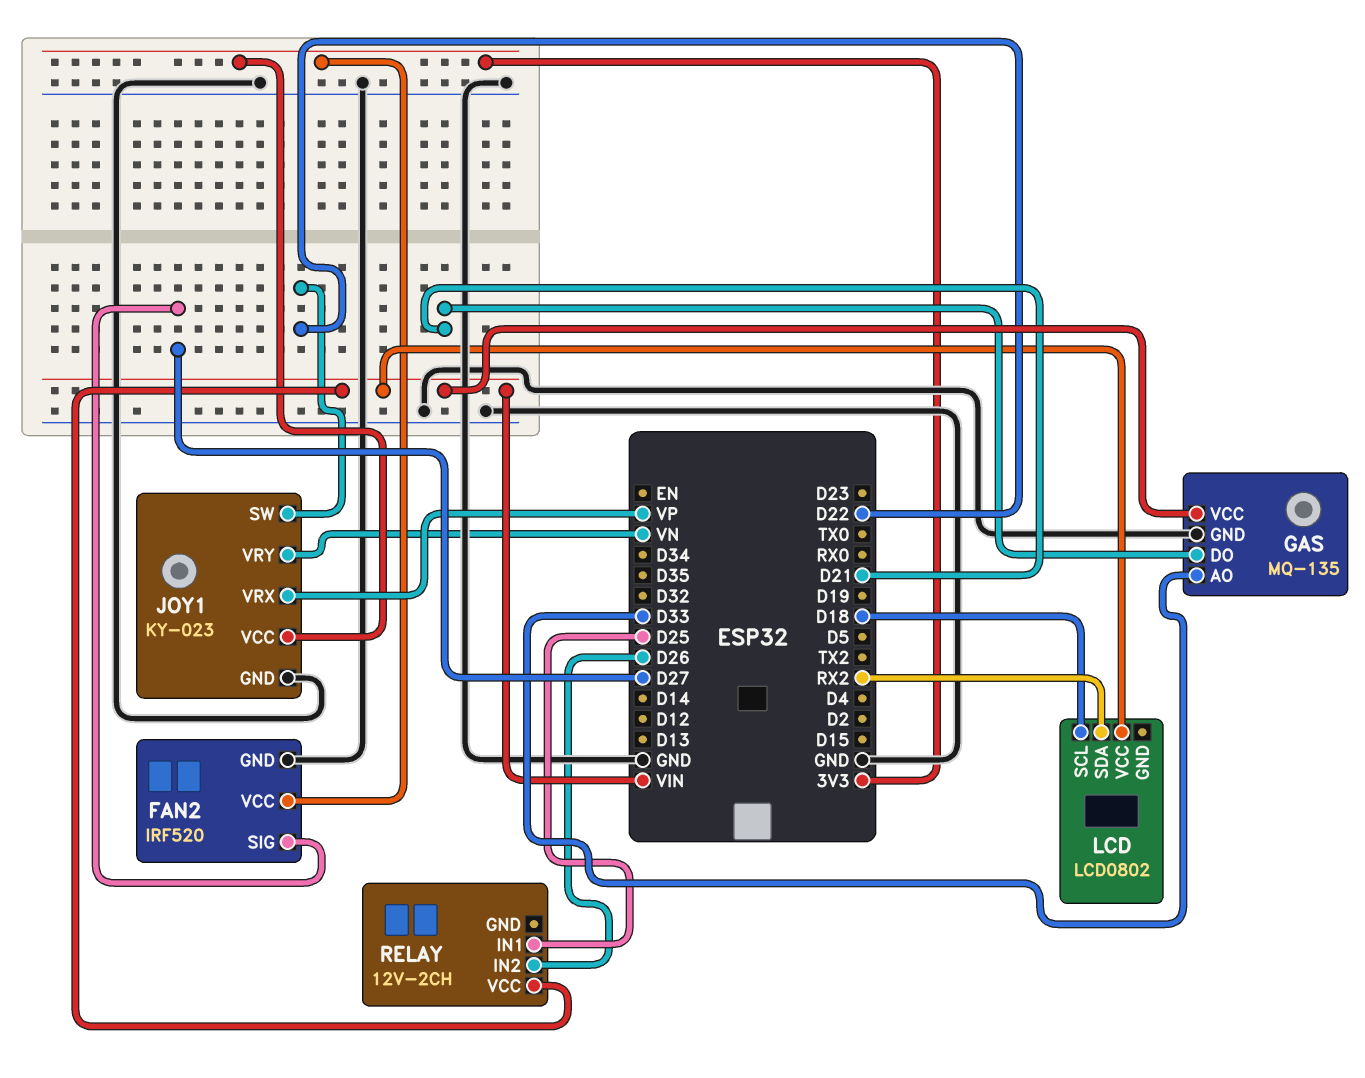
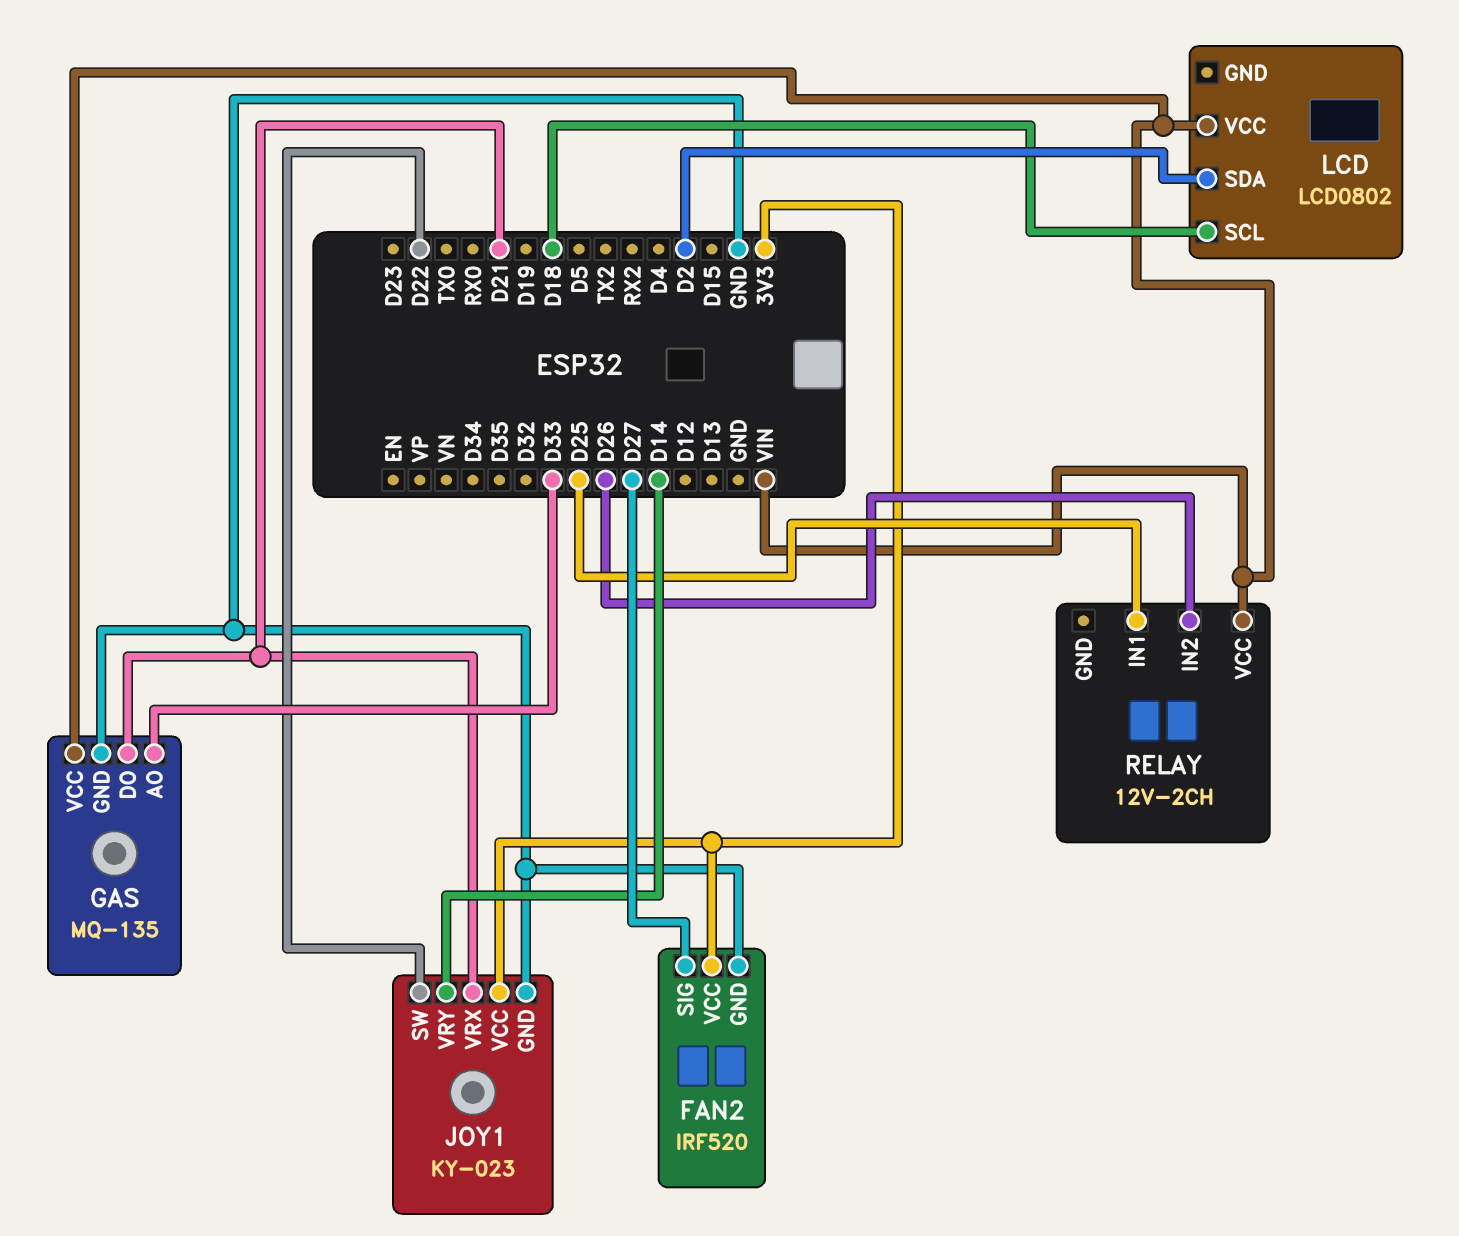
JOY1 pin VRX: VP -> D21
JOY1 pin VRY: VN -> D14
LCD pin SDA: RX2 -> D2

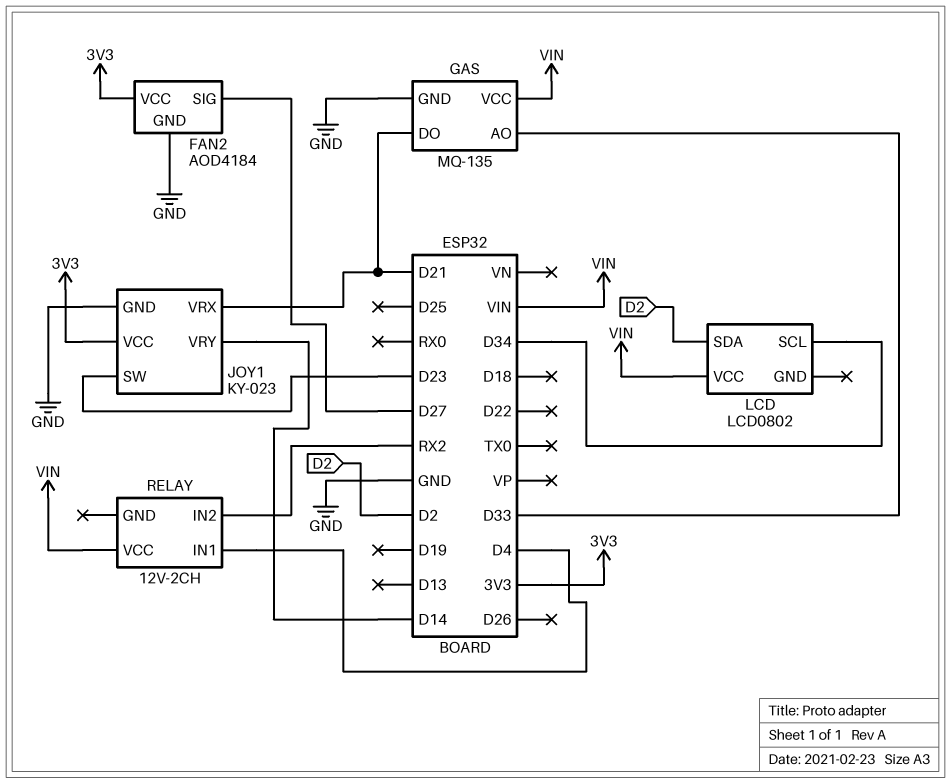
FAN2: IRF520 -> AOD4184
JOY1 pin SW: D22 -> D23
LCD pin SCL: D18 -> D34
RELAY pin IN1: D25 -> D4
RELAY pin IN2: D26 -> RX2

